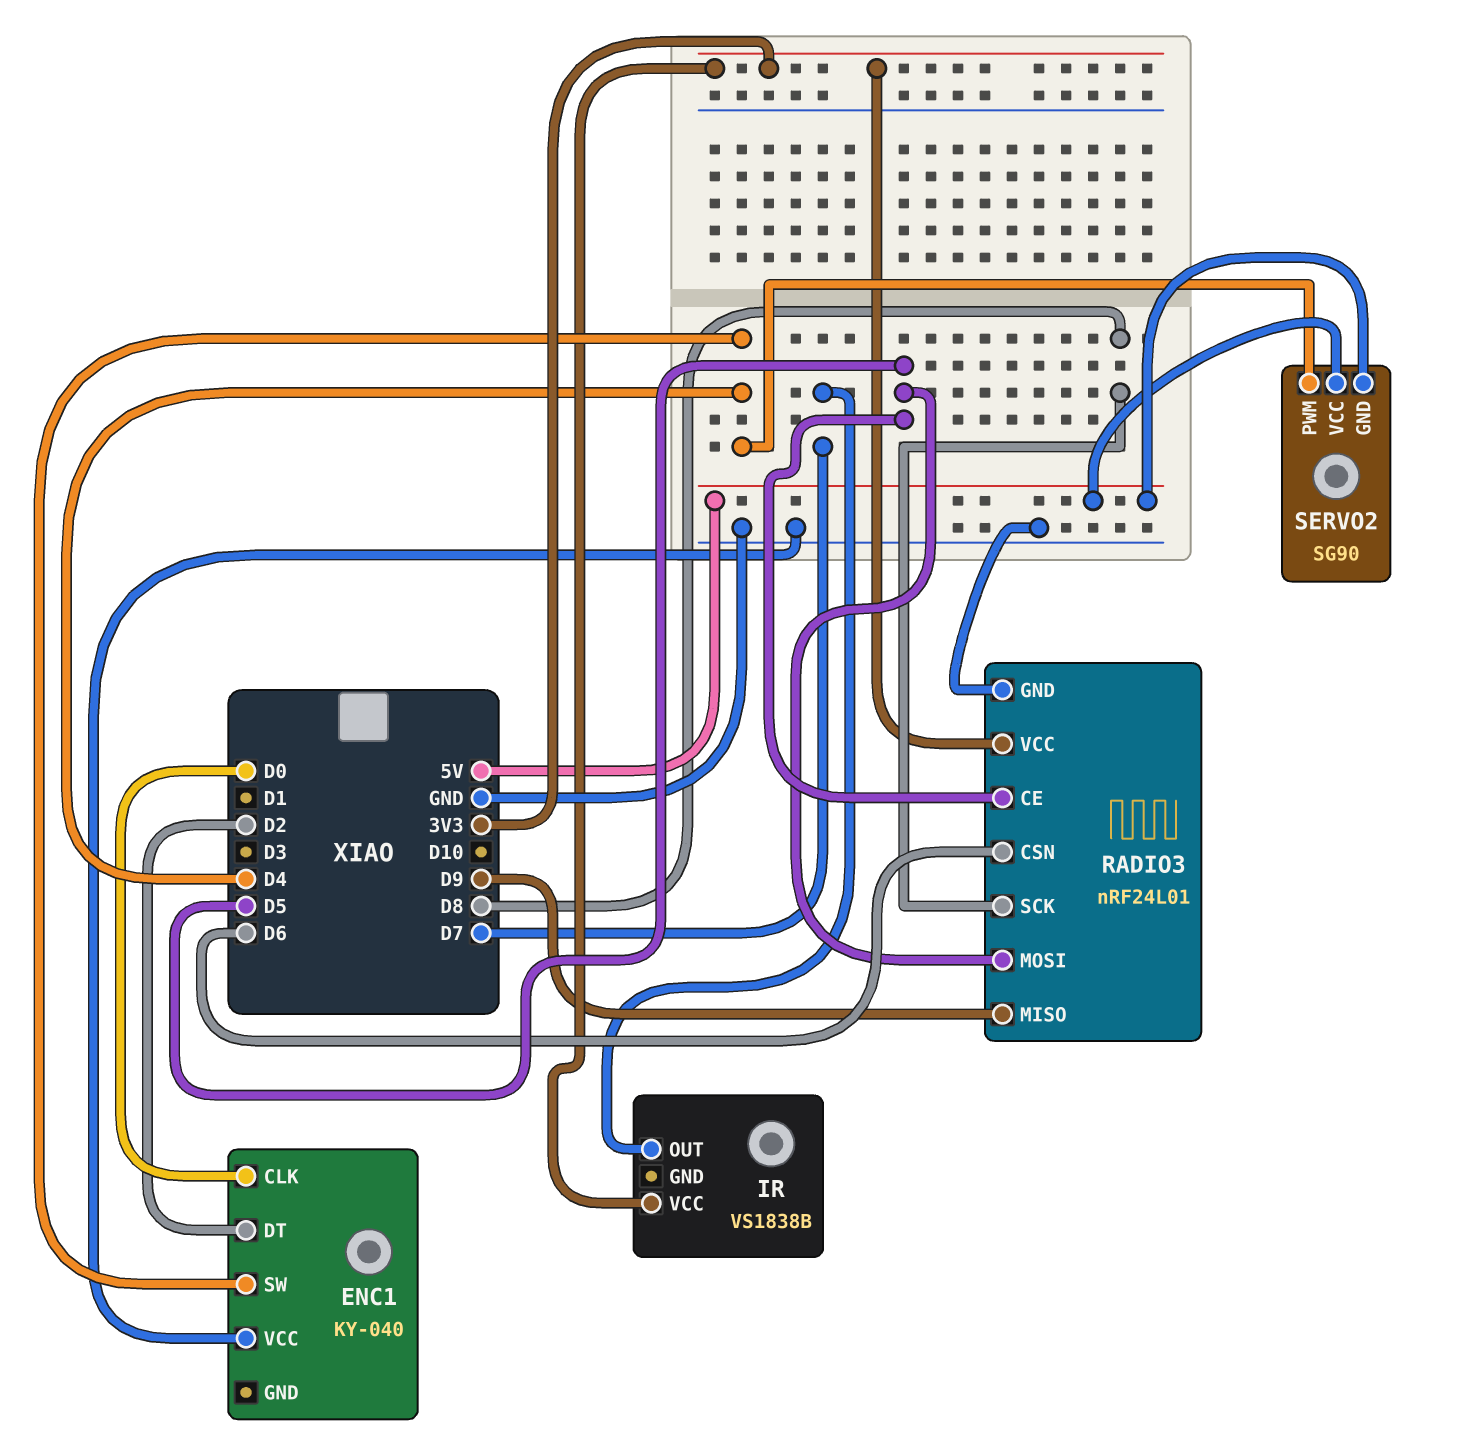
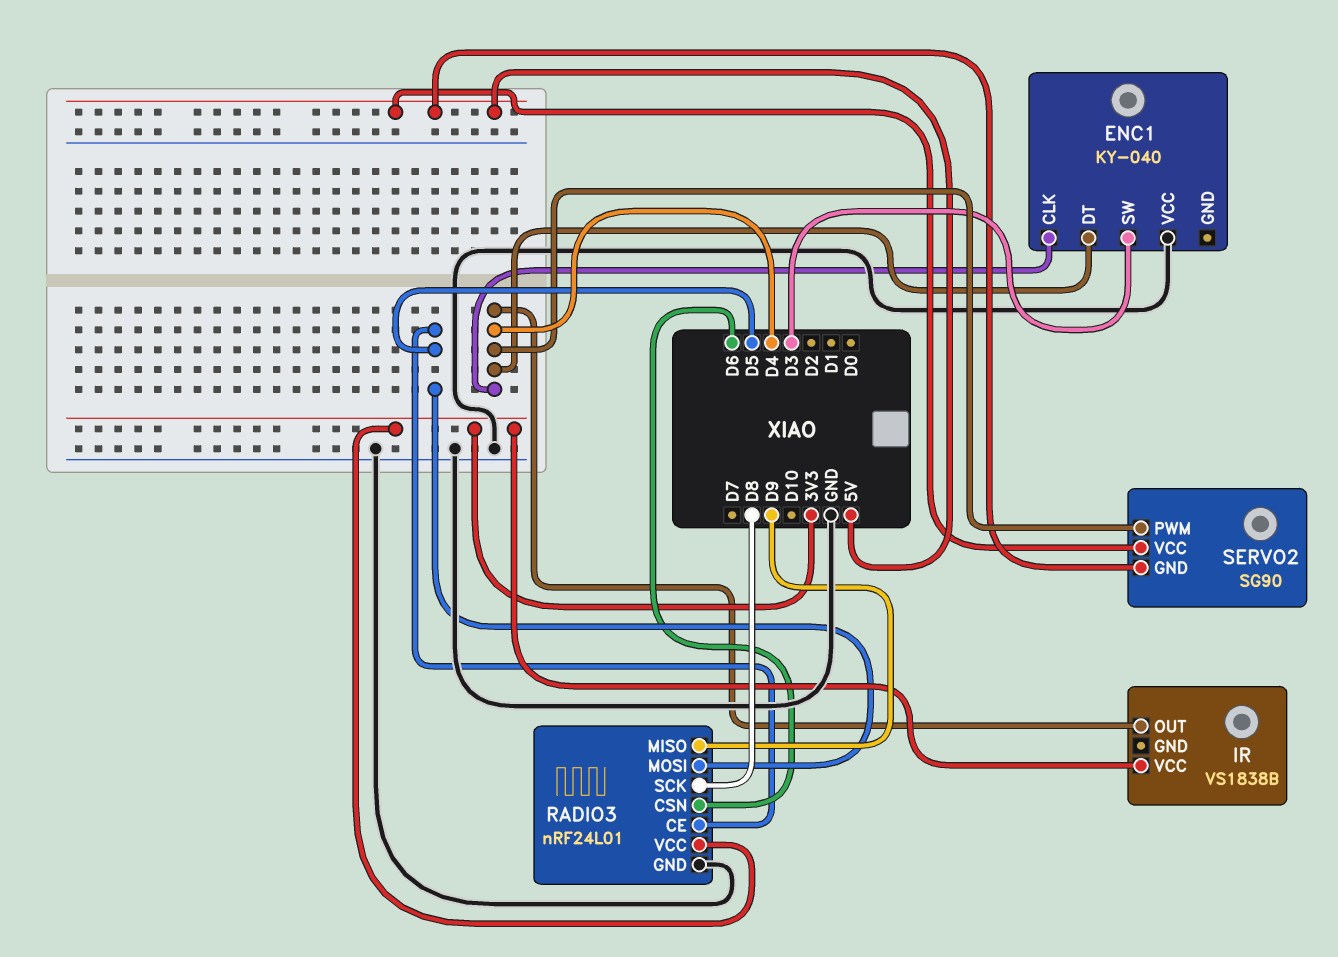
ENC1 pin CLK: D0 -> D4
ENC1 pin DT: D2 -> D4
ENC1 pin SW: D4 -> D3
IR pin OUT: D7 -> D4

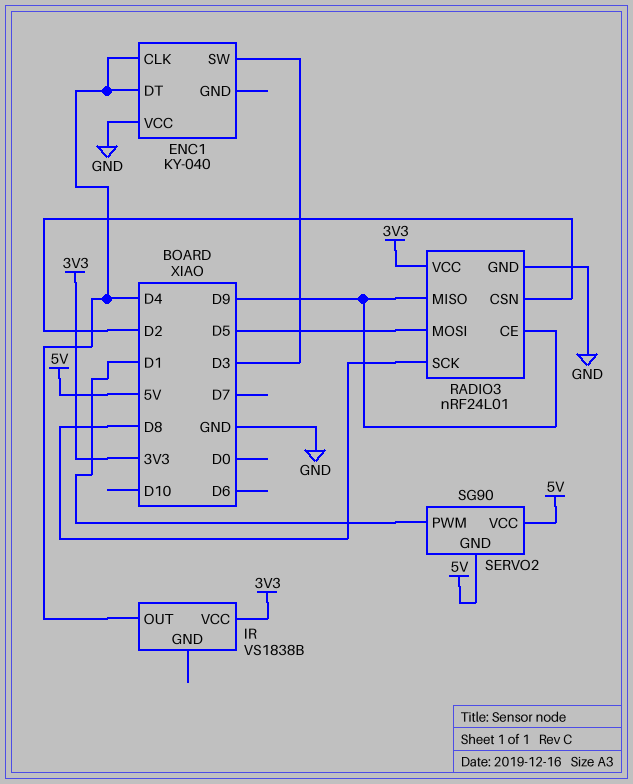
RADIO3 pin CE: D5 -> D9
RADIO3 pin CSN: D6 -> D2
SERVO2 pin PWM: D4 -> D1

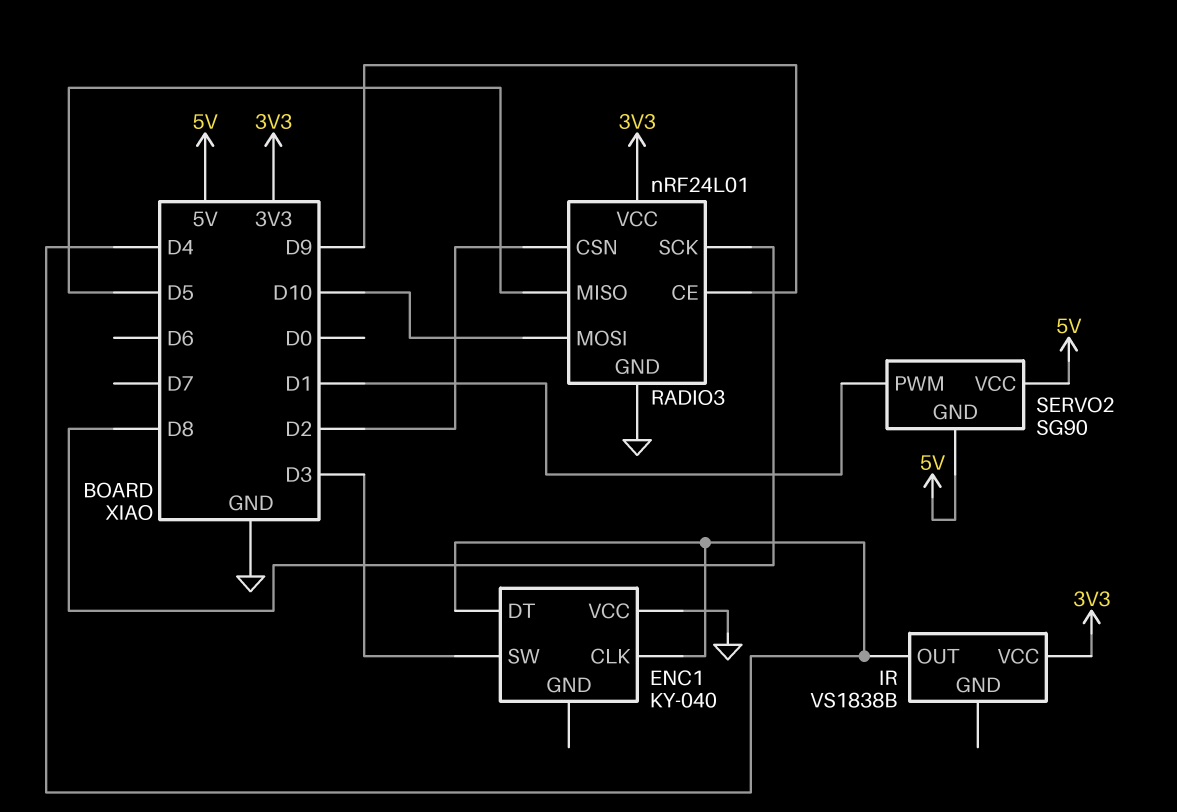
RADIO3 pin MISO: D9 -> D5
RADIO3 pin MOSI: D5 -> D10

